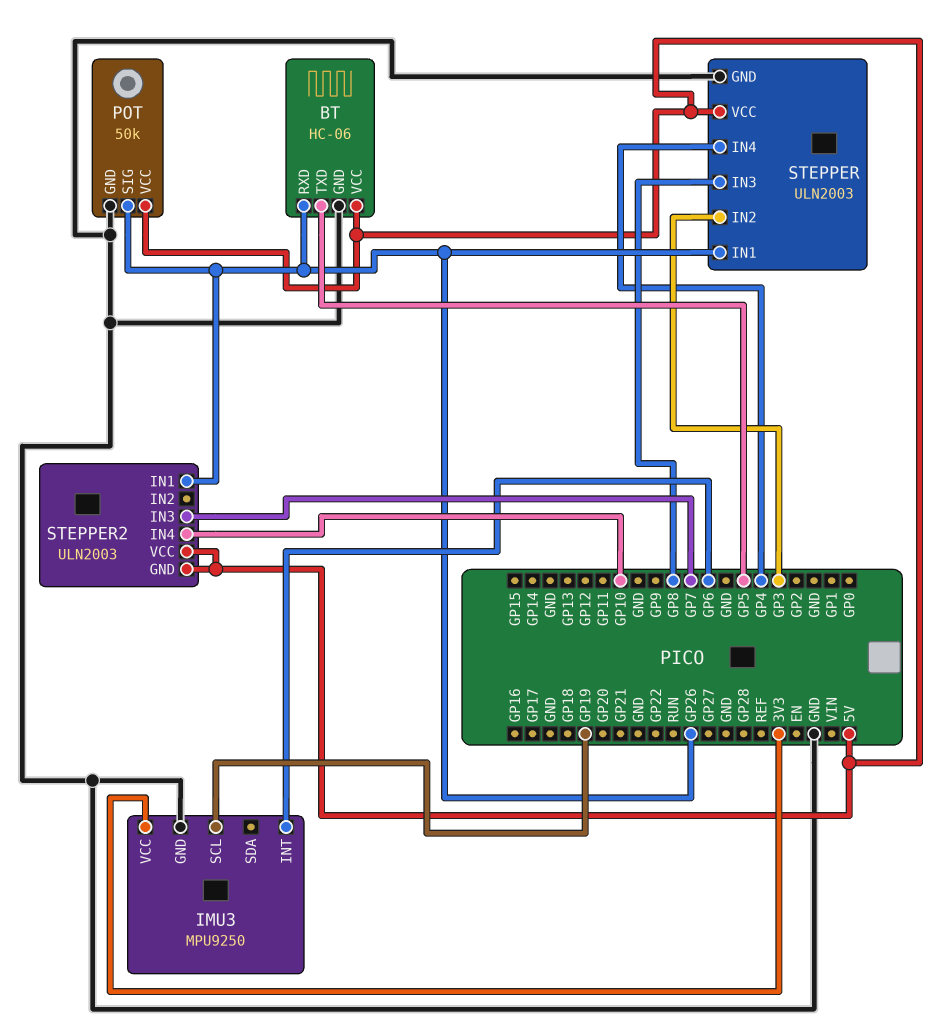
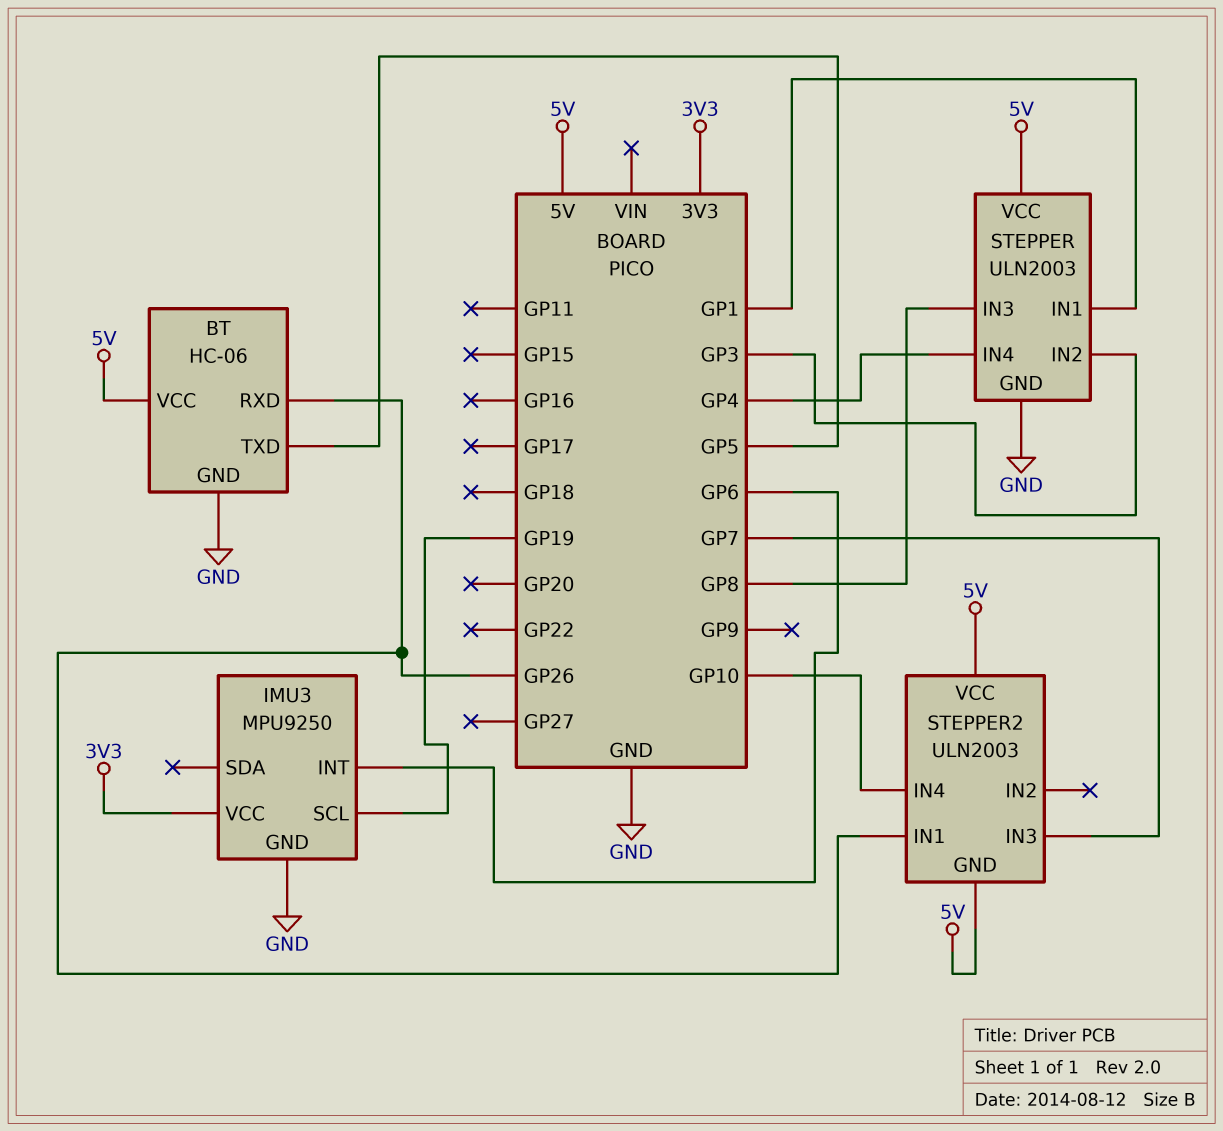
POT: 50k -> none
POT pin GND: GND -> none
POT pin SIG: GP26 -> none
POT pin VCC: 5V -> none
STEPPER pin IN1: GP26 -> GP1

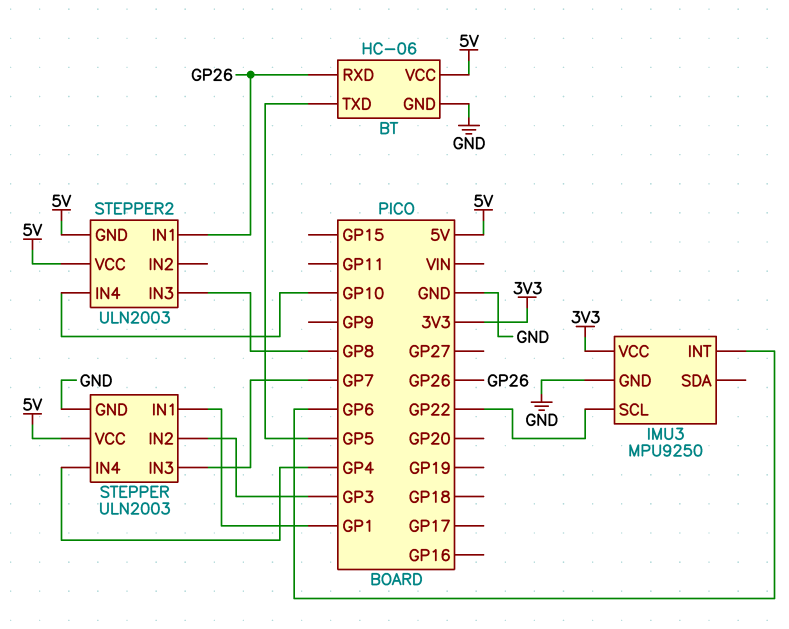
IMU3 pin SCL: GP19 -> GP22
STEPPER pin IN3: GP8 -> GP7
STEPPER2 pin IN3: GP7 -> GP8

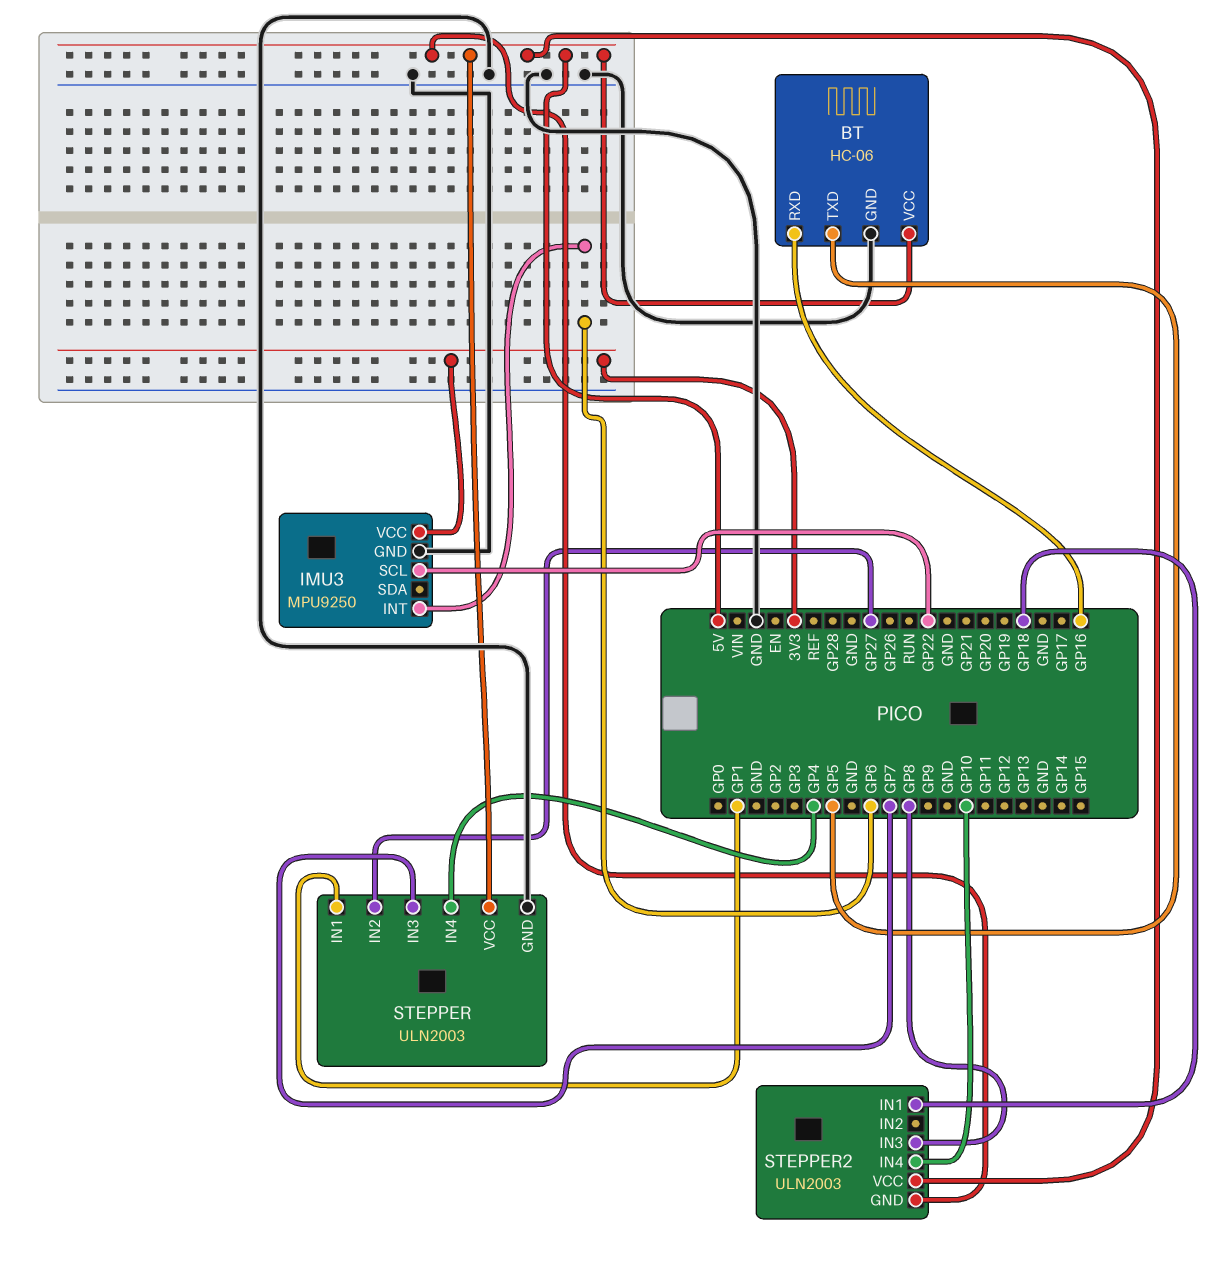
BT pin RXD: GP26 -> GP16
STEPPER pin IN2: GP3 -> GP27
STEPPER2 pin IN1: GP26 -> GP18

